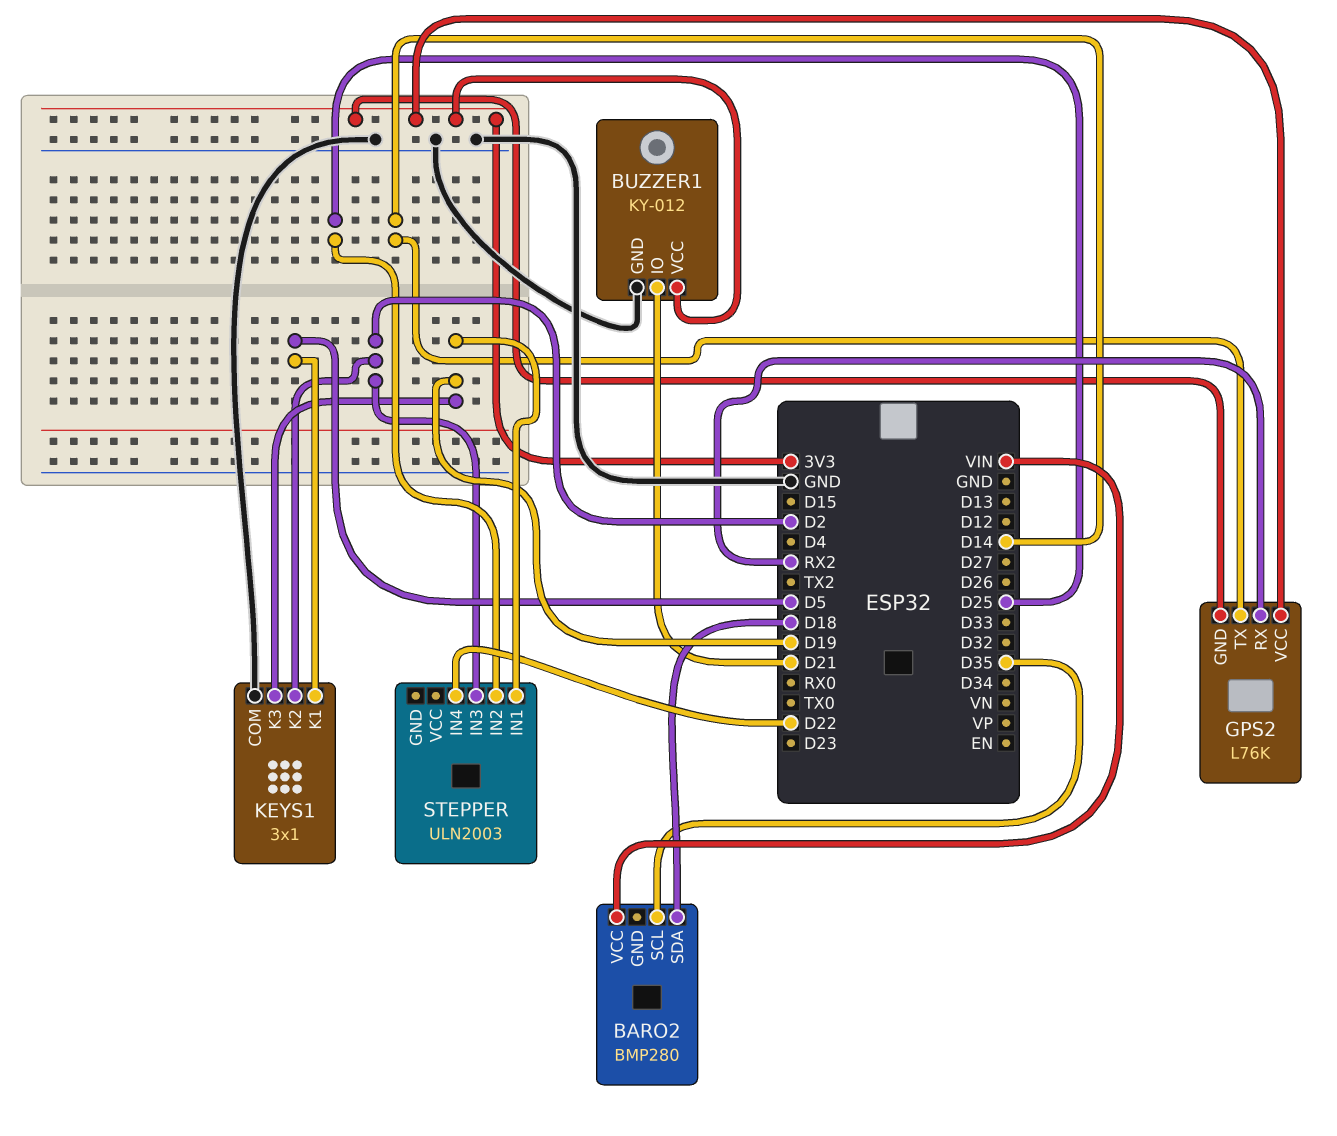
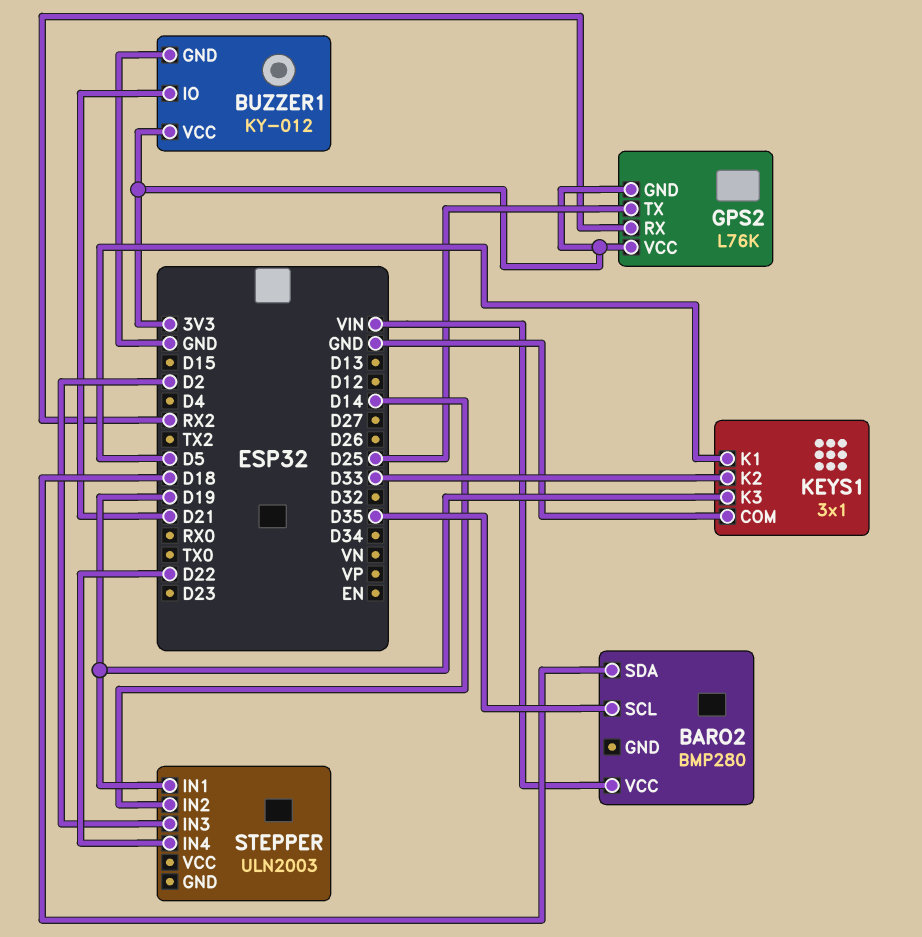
GPS2 pin TX: D14 -> D25
KEYS1 pin K2: D2 -> D33
STEPPER pin IN2: D25 -> D14

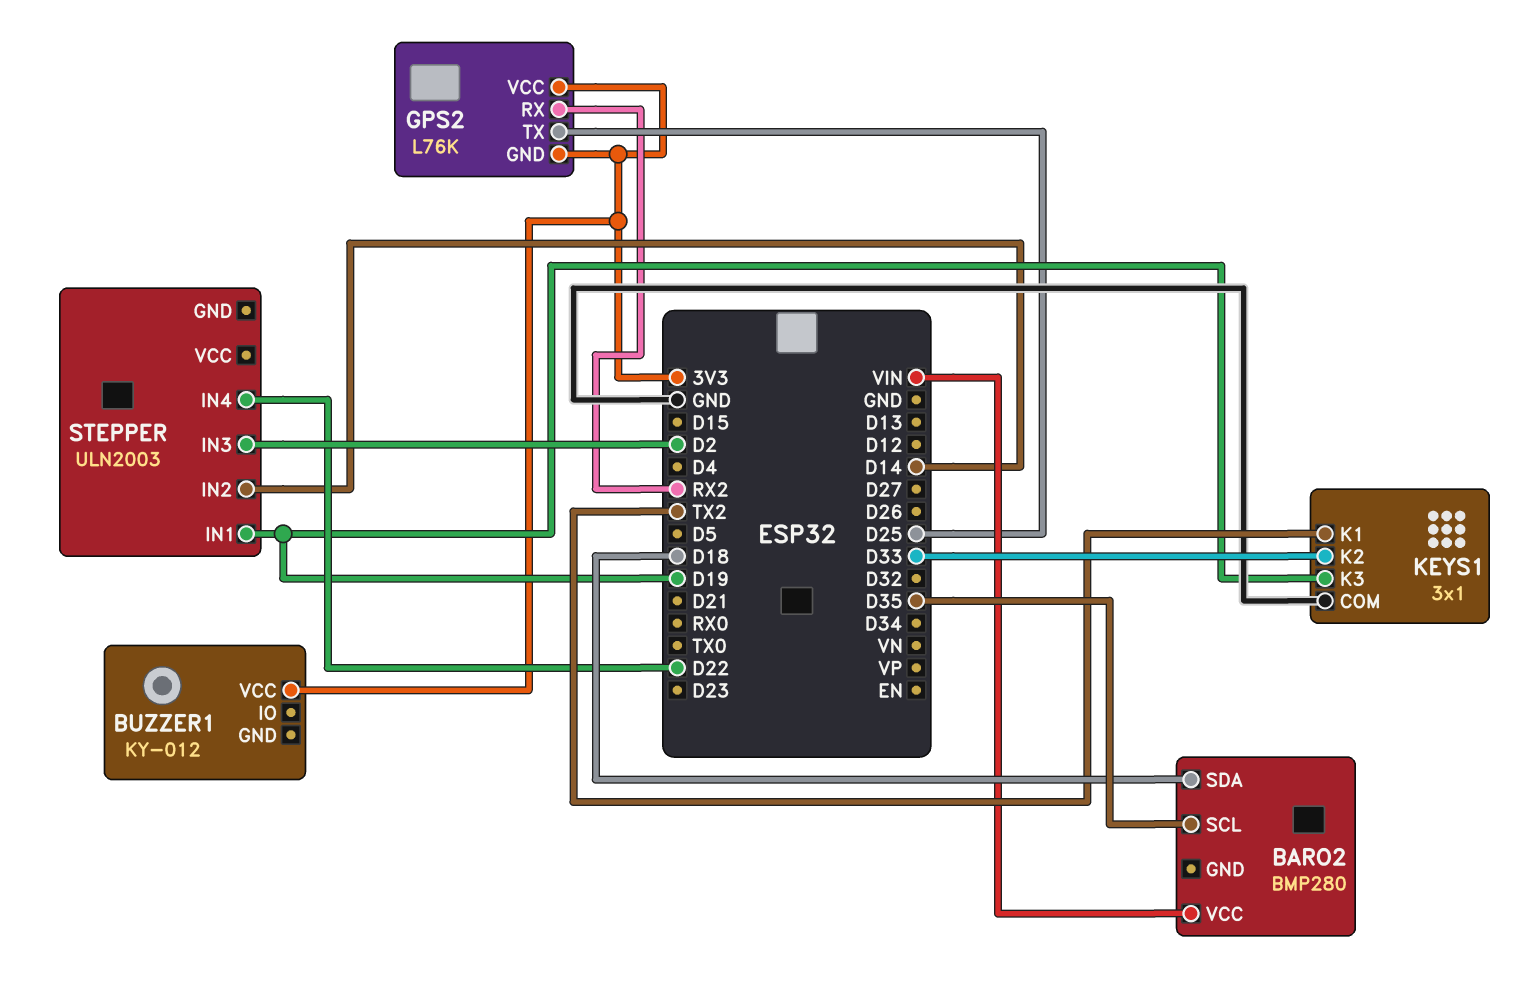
BUZZER1 pin GND: GND -> none
BUZZER1 pin IO: D21 -> none
KEYS1 pin K1: D5 -> TX2

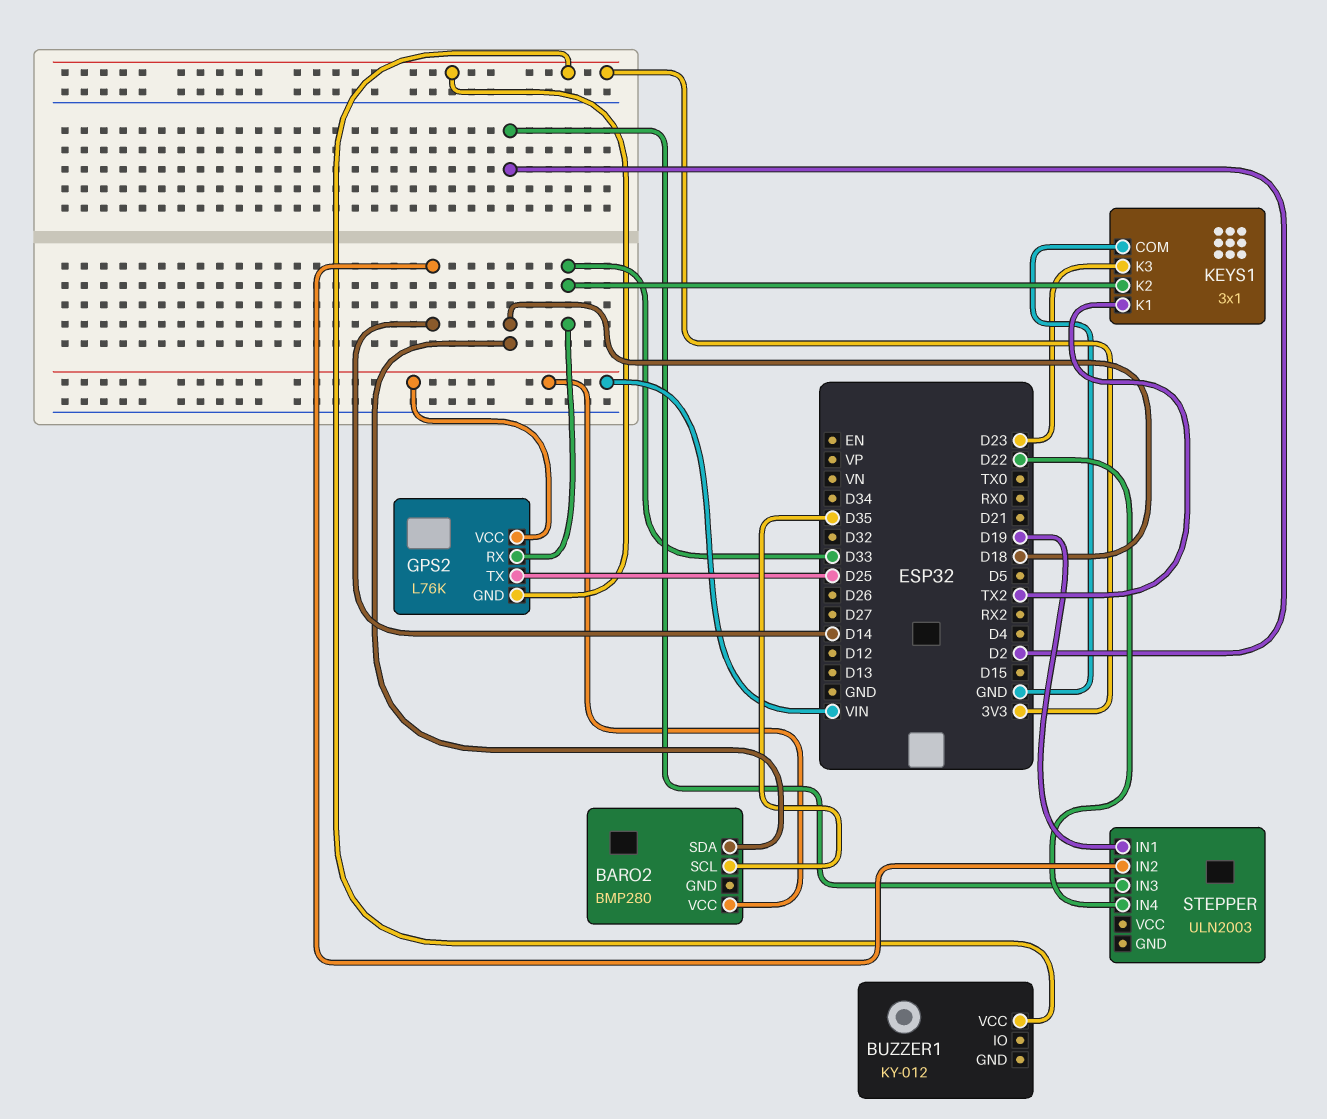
GPS2 pin RX: RX2 -> D33
GPS2 pin VCC: 3V3 -> VIN
KEYS1 pin K3: D19 -> D23

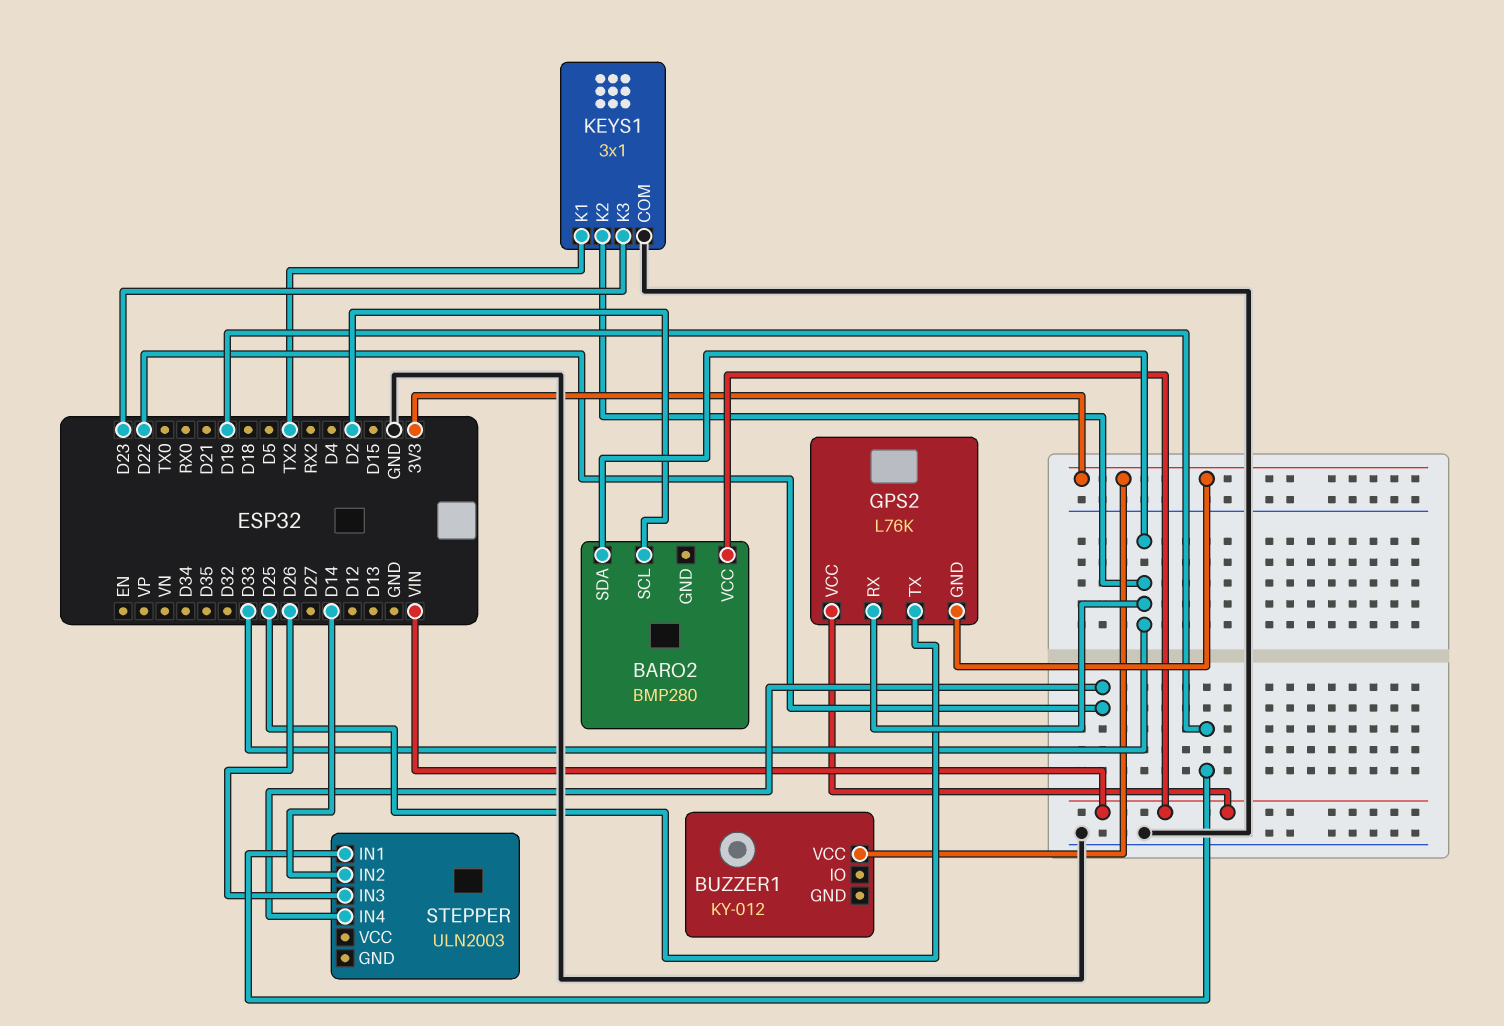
BARO2 pin SCL: D35 -> D2
BARO2 pin SDA: D18 -> D33
STEPPER pin IN3: D2 -> D26

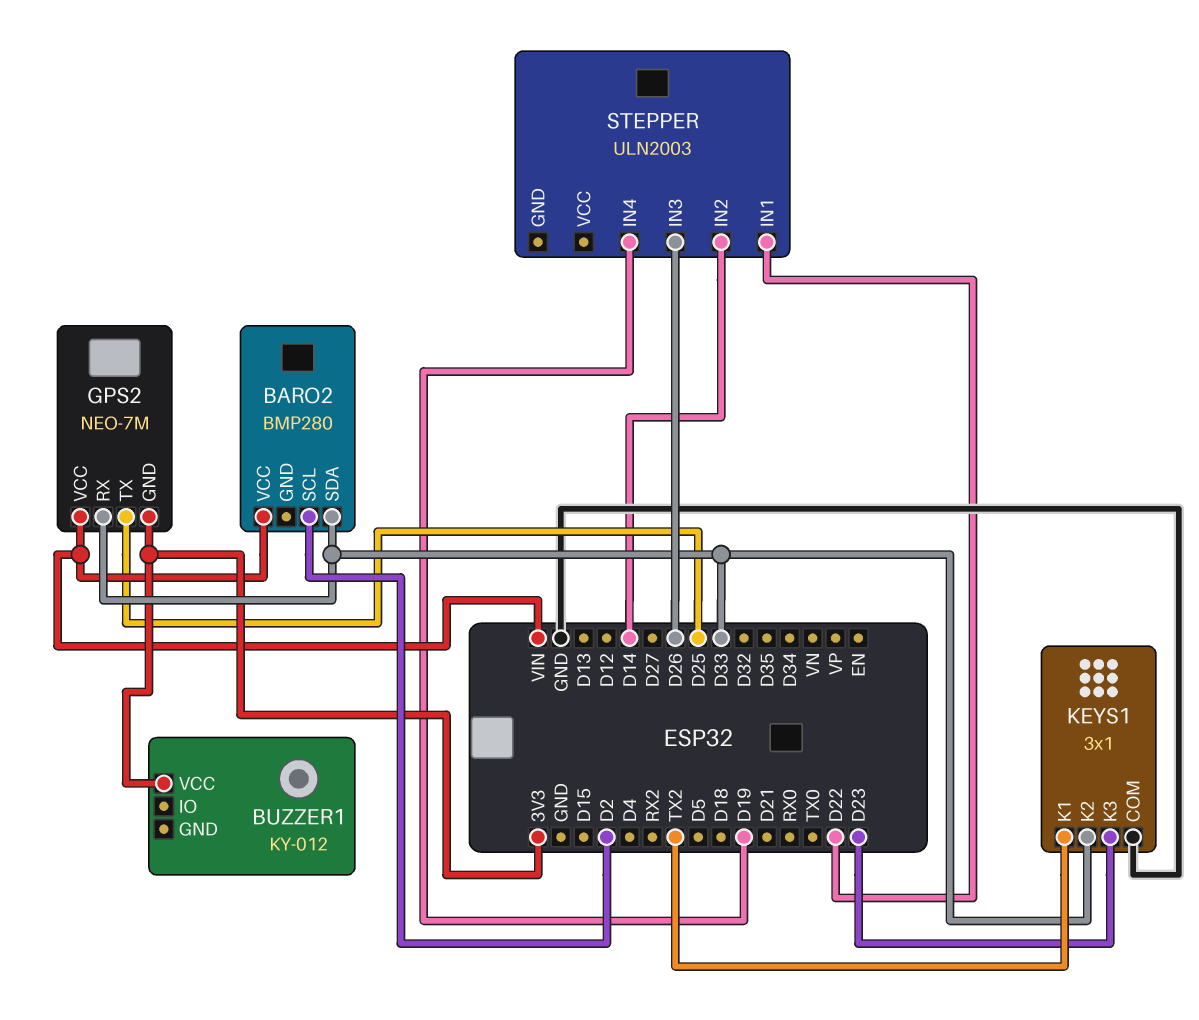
GPS2: L76K -> NEO-7M
STEPPER pin IN1: D19 -> D22
STEPPER pin IN4: D22 -> D19

